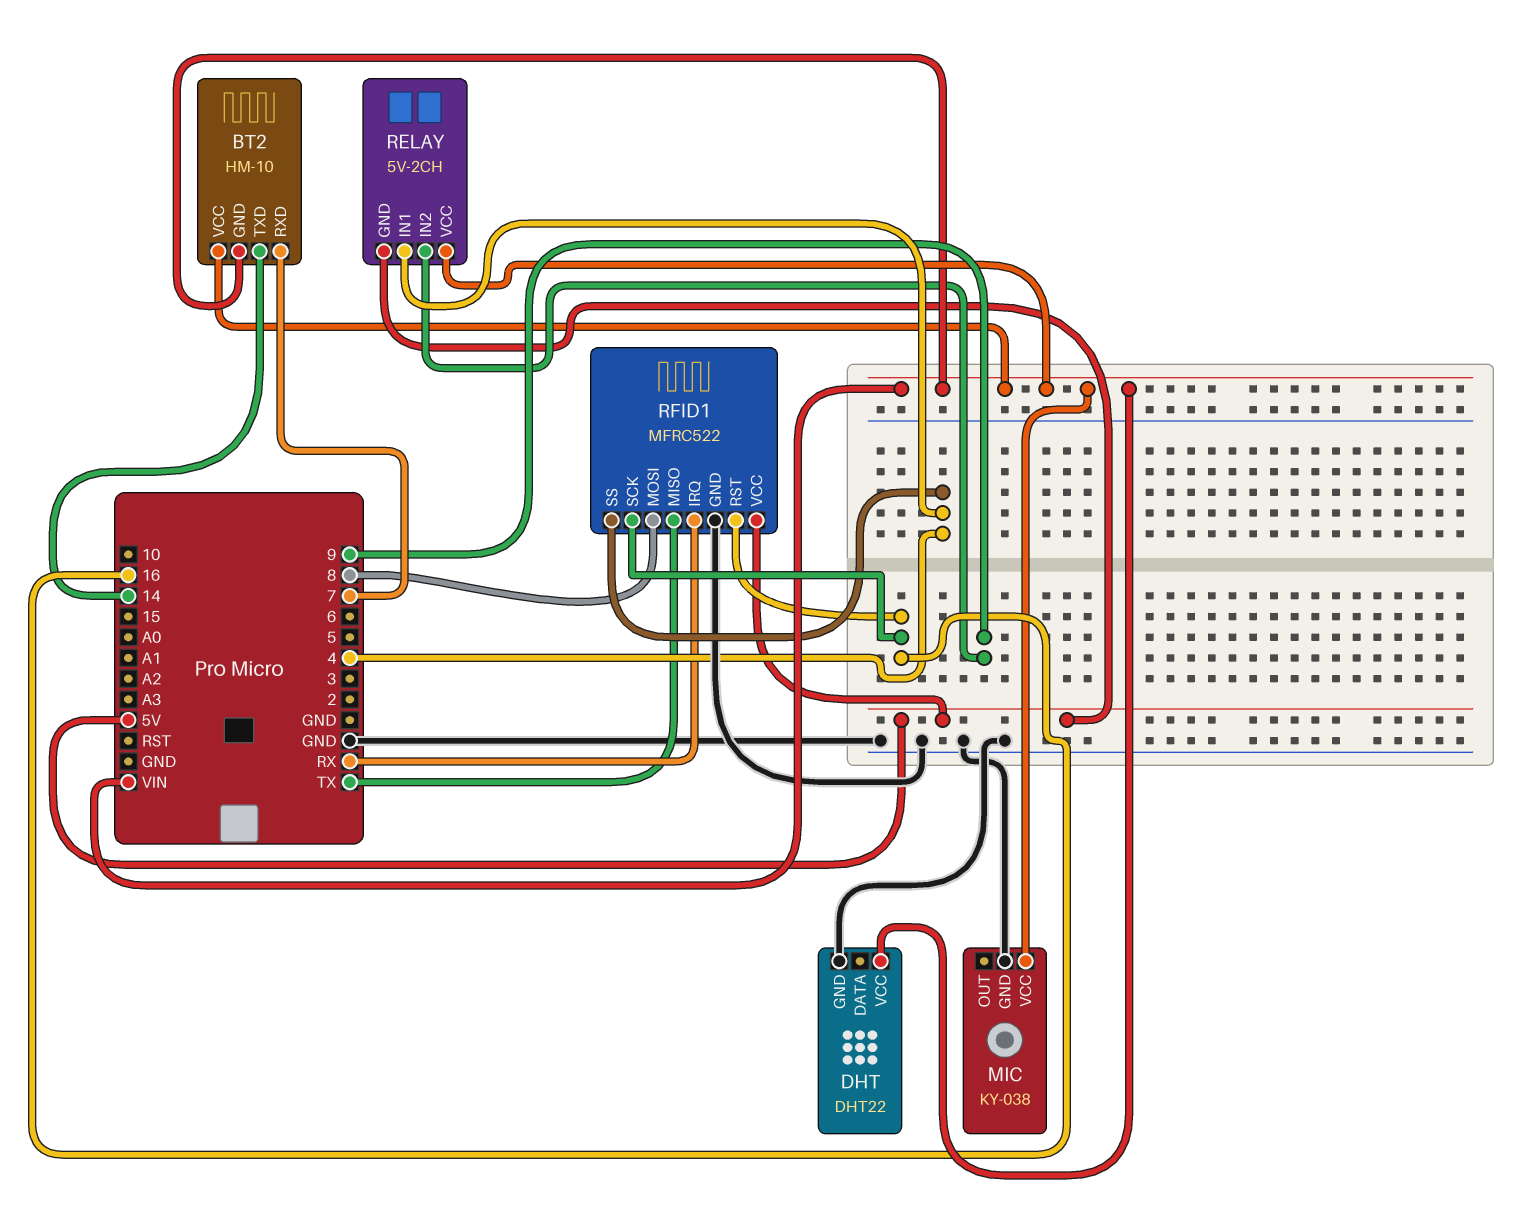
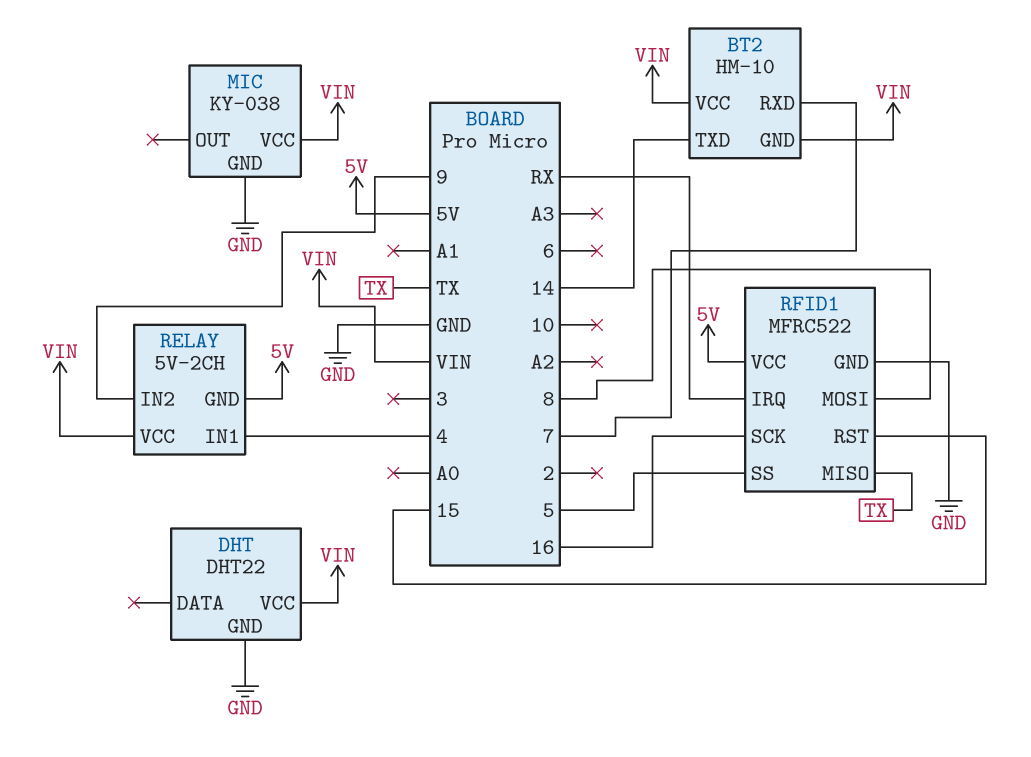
RFID1 pin RST: 16 -> 15
RFID1 pin SS: 4 -> 5

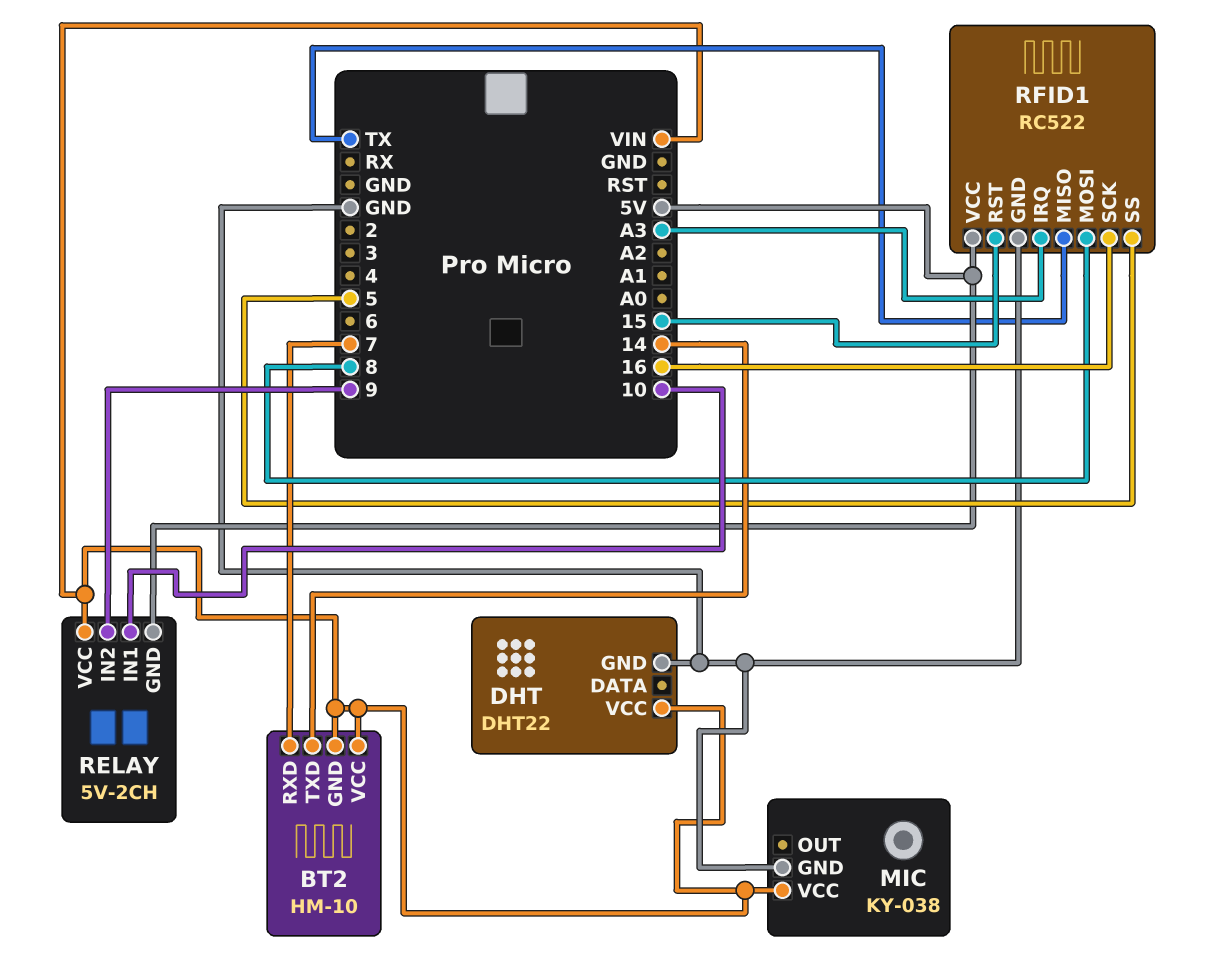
RELAY pin IN1: 4 -> 10
RFID1: MFRC522 -> RC522
RFID1 pin IRQ: RX -> A3

